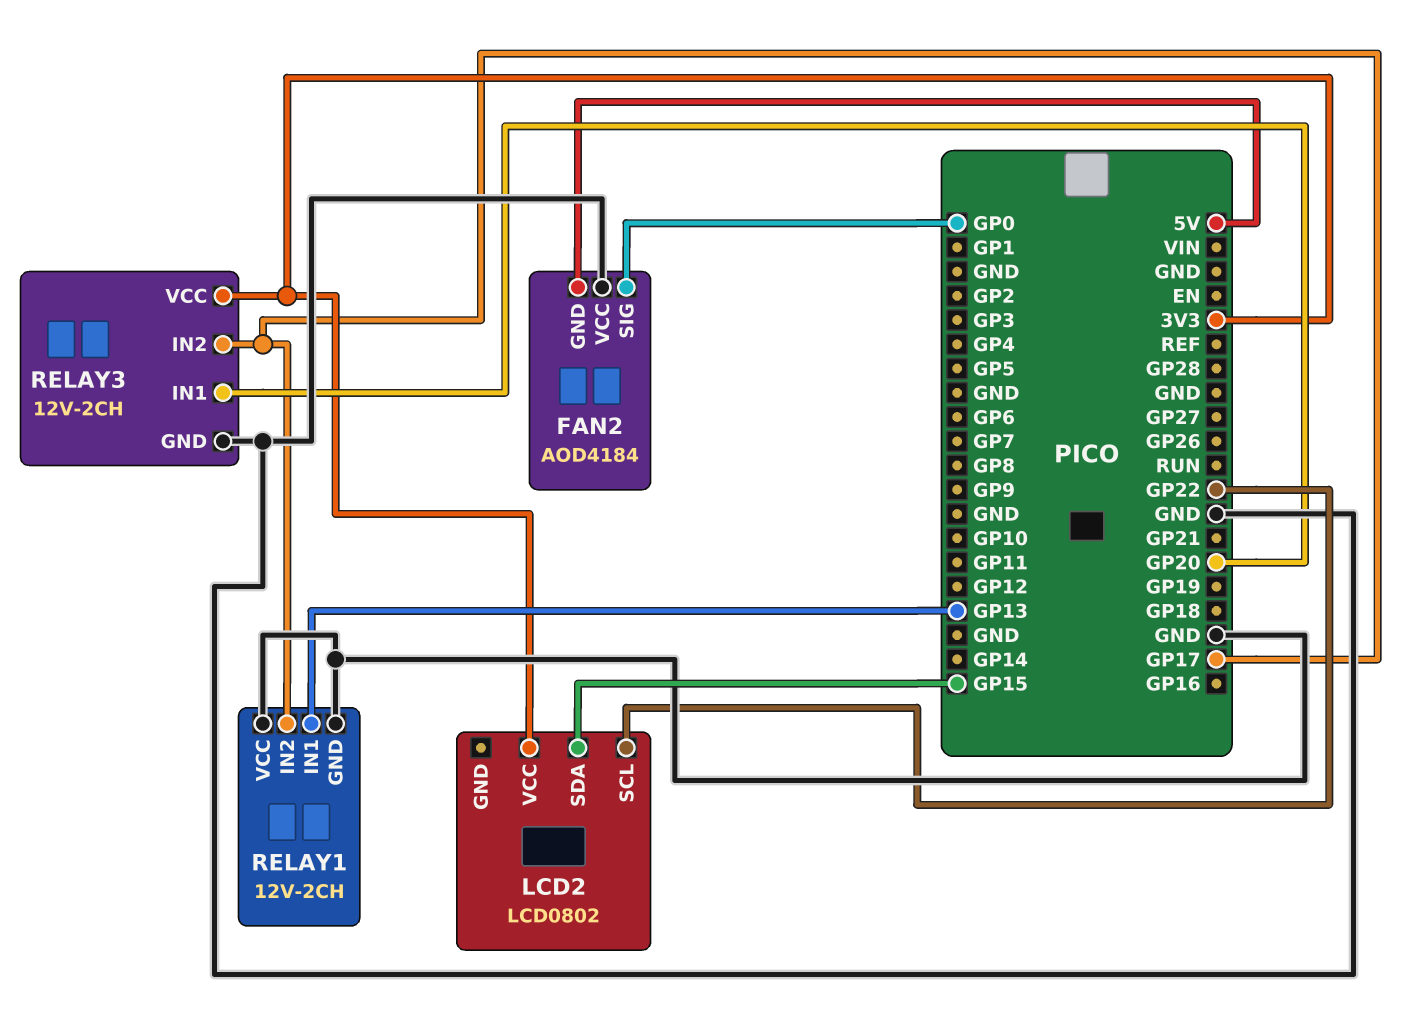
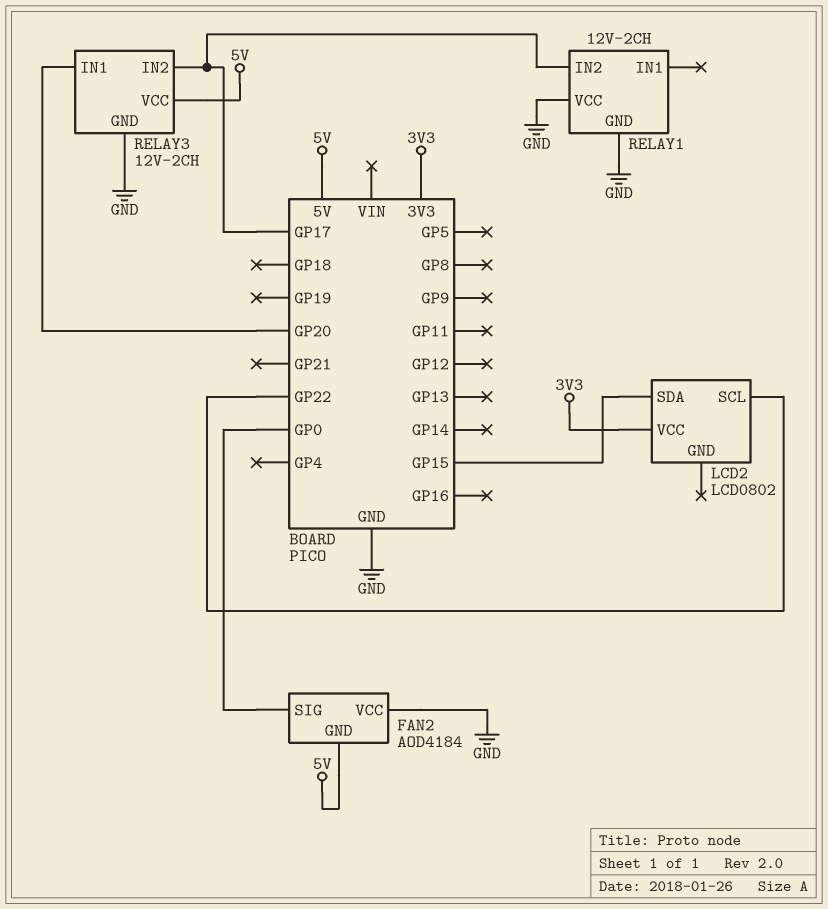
RELAY1 pin IN1: GP13 -> none
RELAY3 pin VCC: 3V3 -> 5V

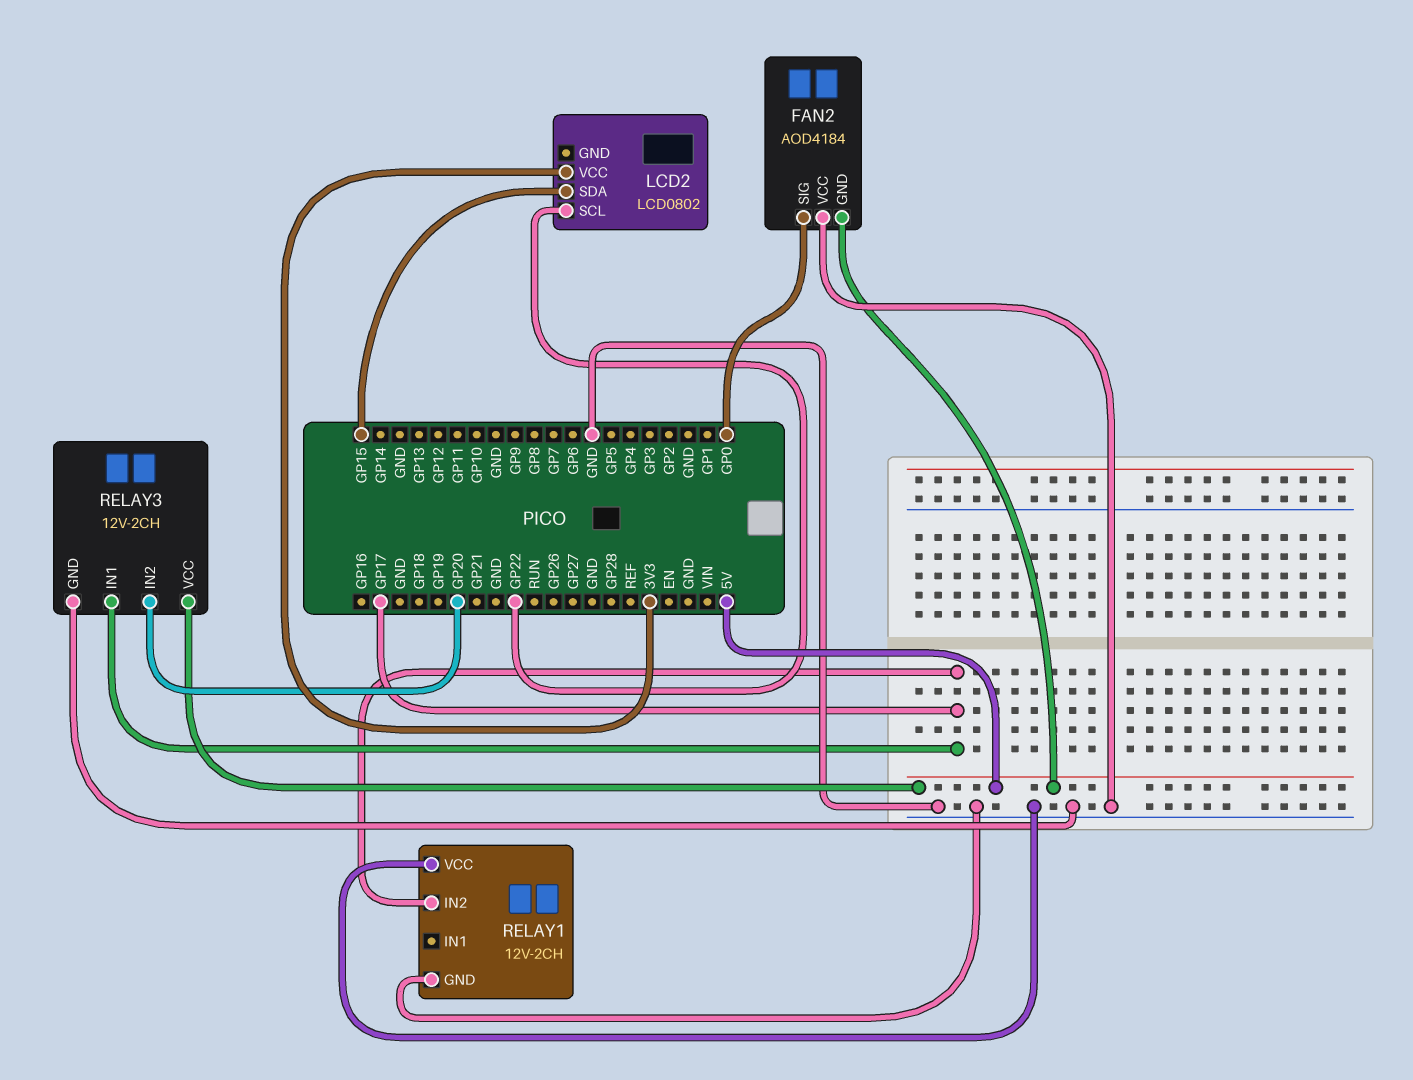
RELAY3 pin IN1: GP20 -> GP17
RELAY3 pin IN2: GP17 -> GP20

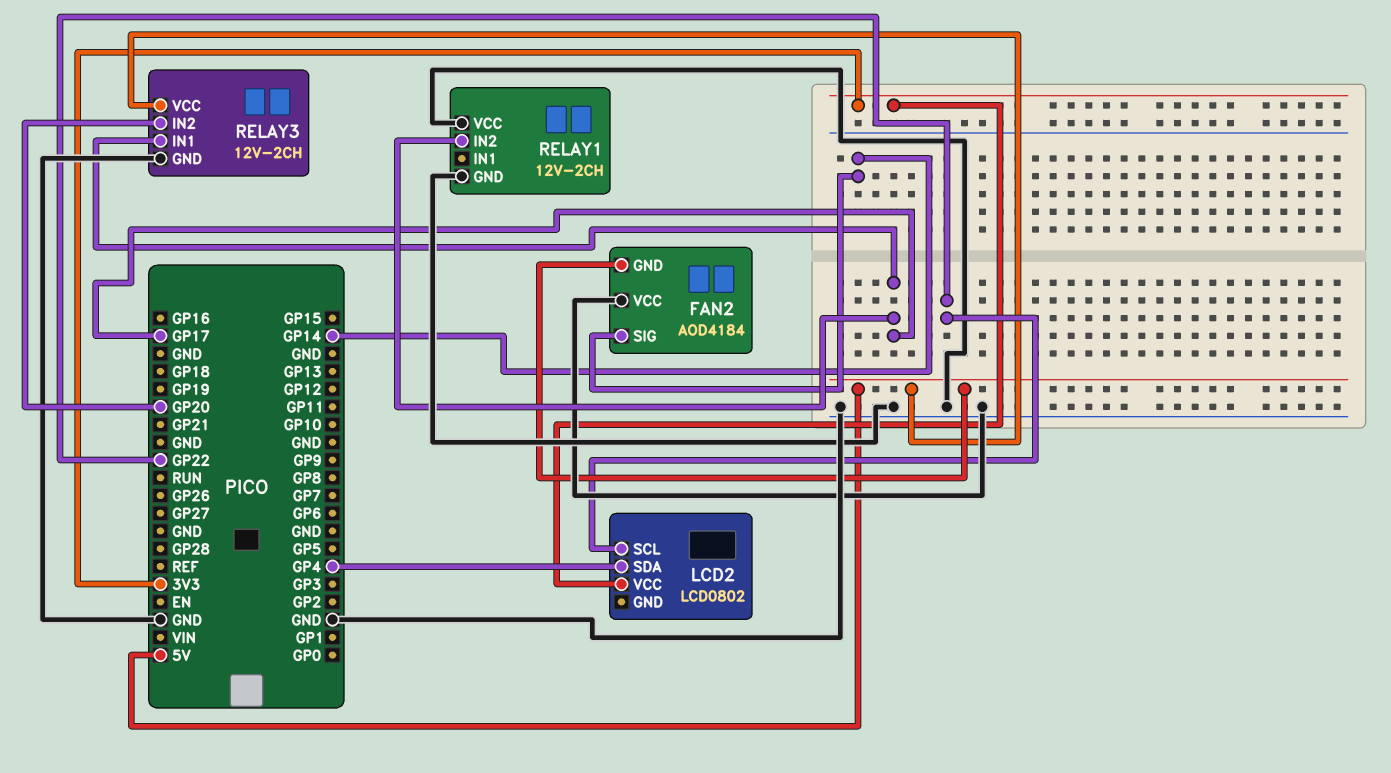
FAN2 pin SIG: GP0 -> GP14
LCD2 pin SDA: GP15 -> GP4

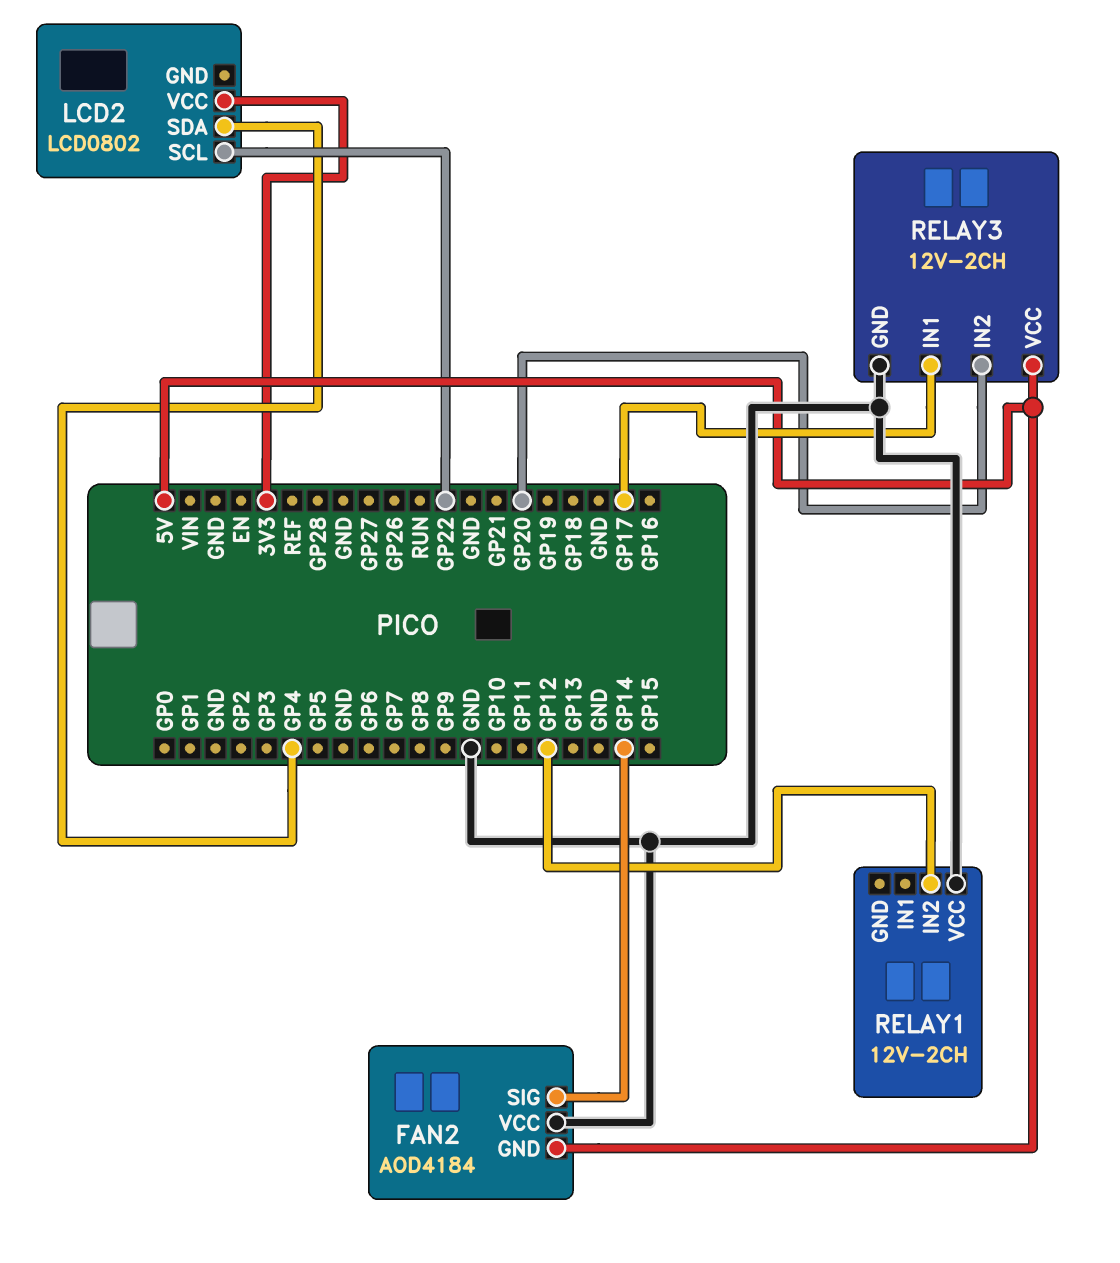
RELAY1 pin GND: GND -> none
RELAY1 pin IN2: GP17 -> GP12

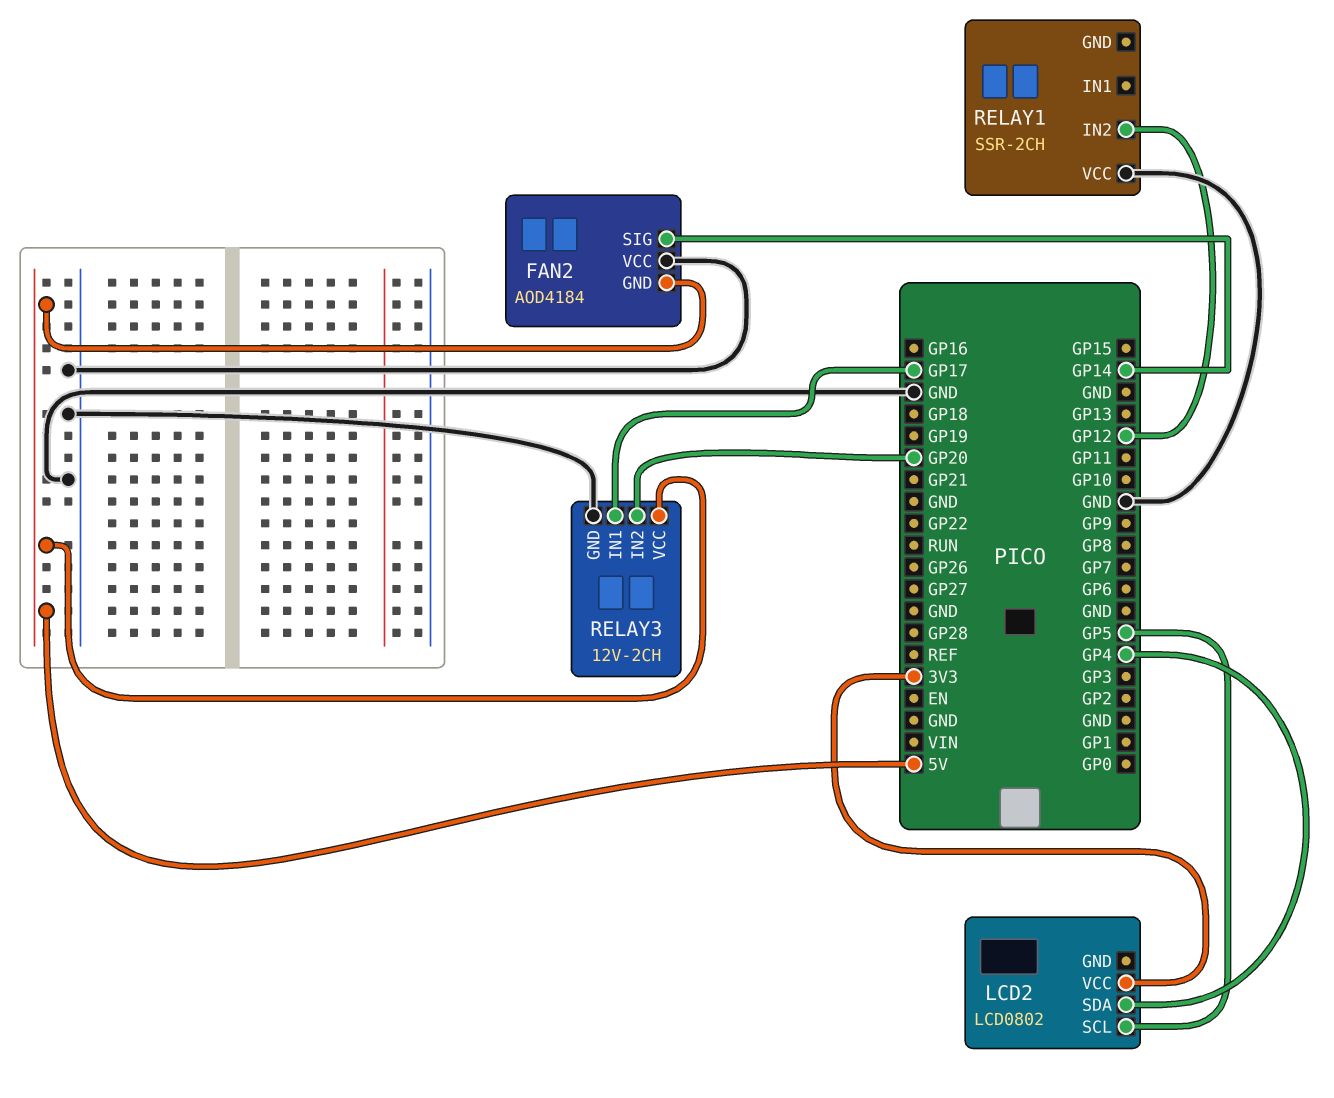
LCD2 pin SCL: GP22 -> GP5
RELAY1: 12V-2CH -> SSR-2CH

